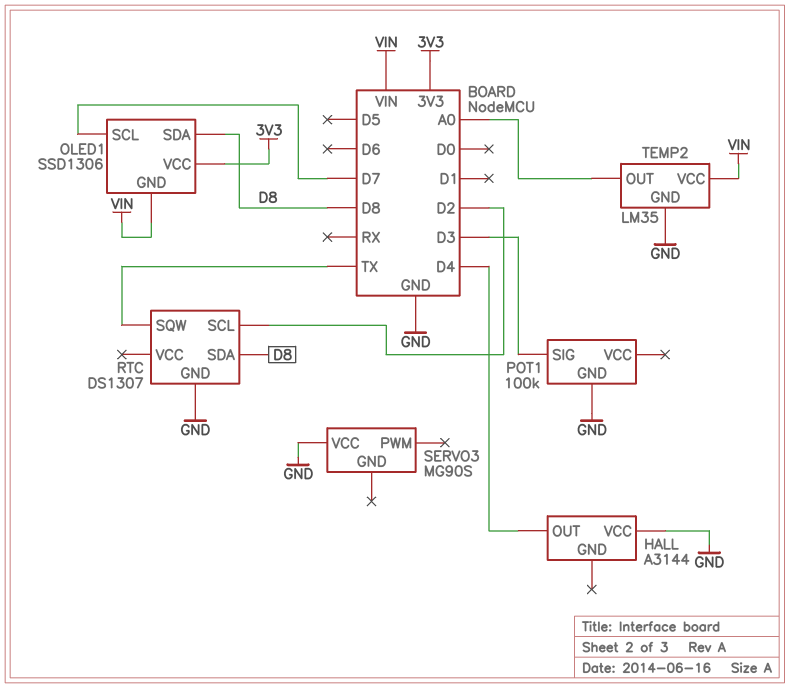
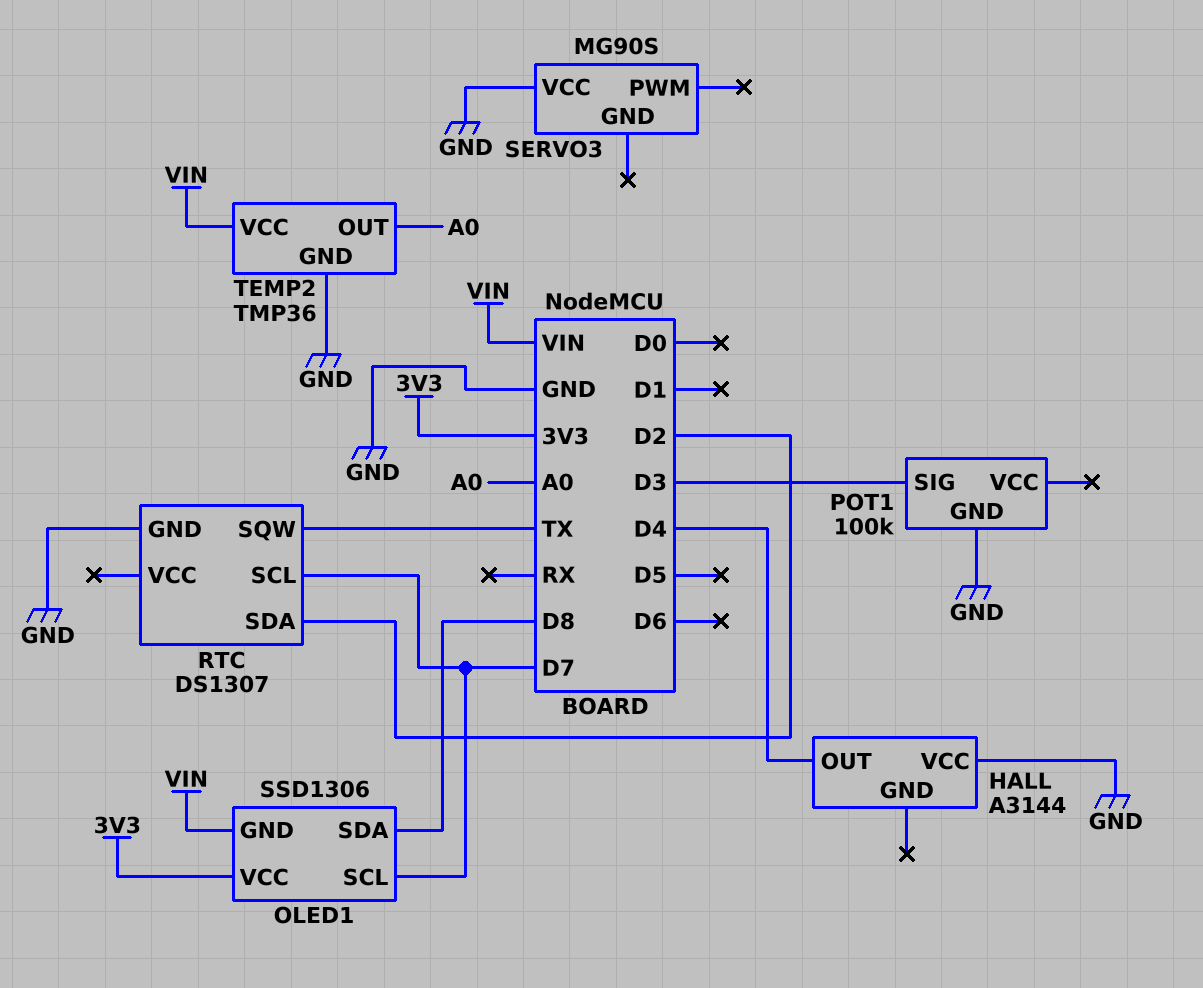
RTC pin SCL: D2 -> D7
RTC pin SDA: D8 -> D2
TEMP2: LM35 -> TMP36

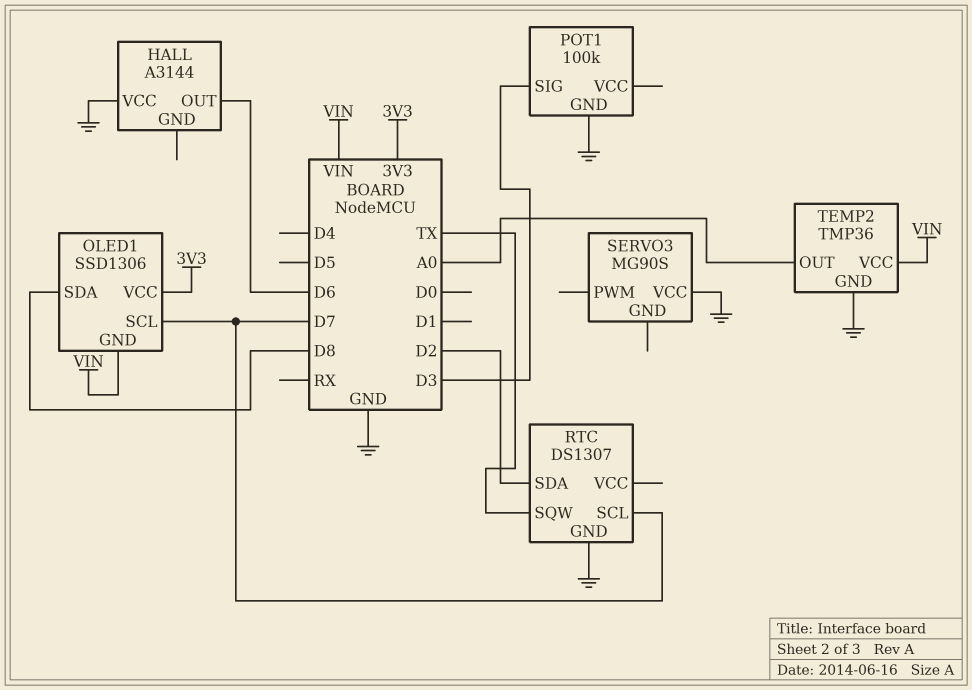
HALL pin OUT: D4 -> D6

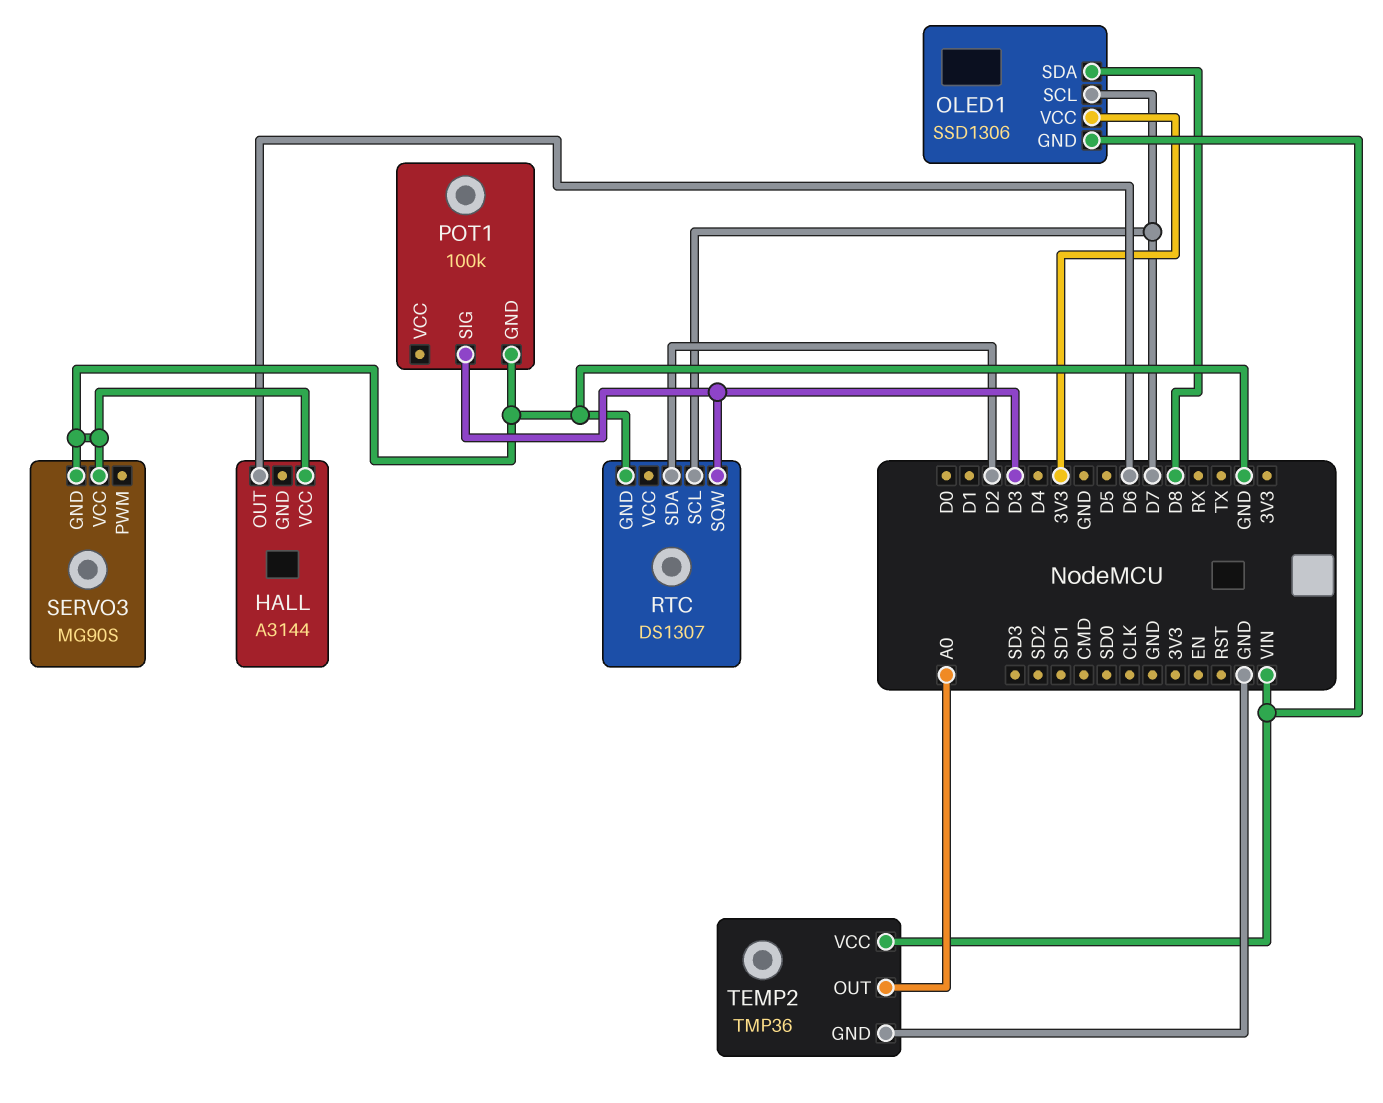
RTC pin SQW: TX -> D3
SERVO3 pin GND: none -> GND

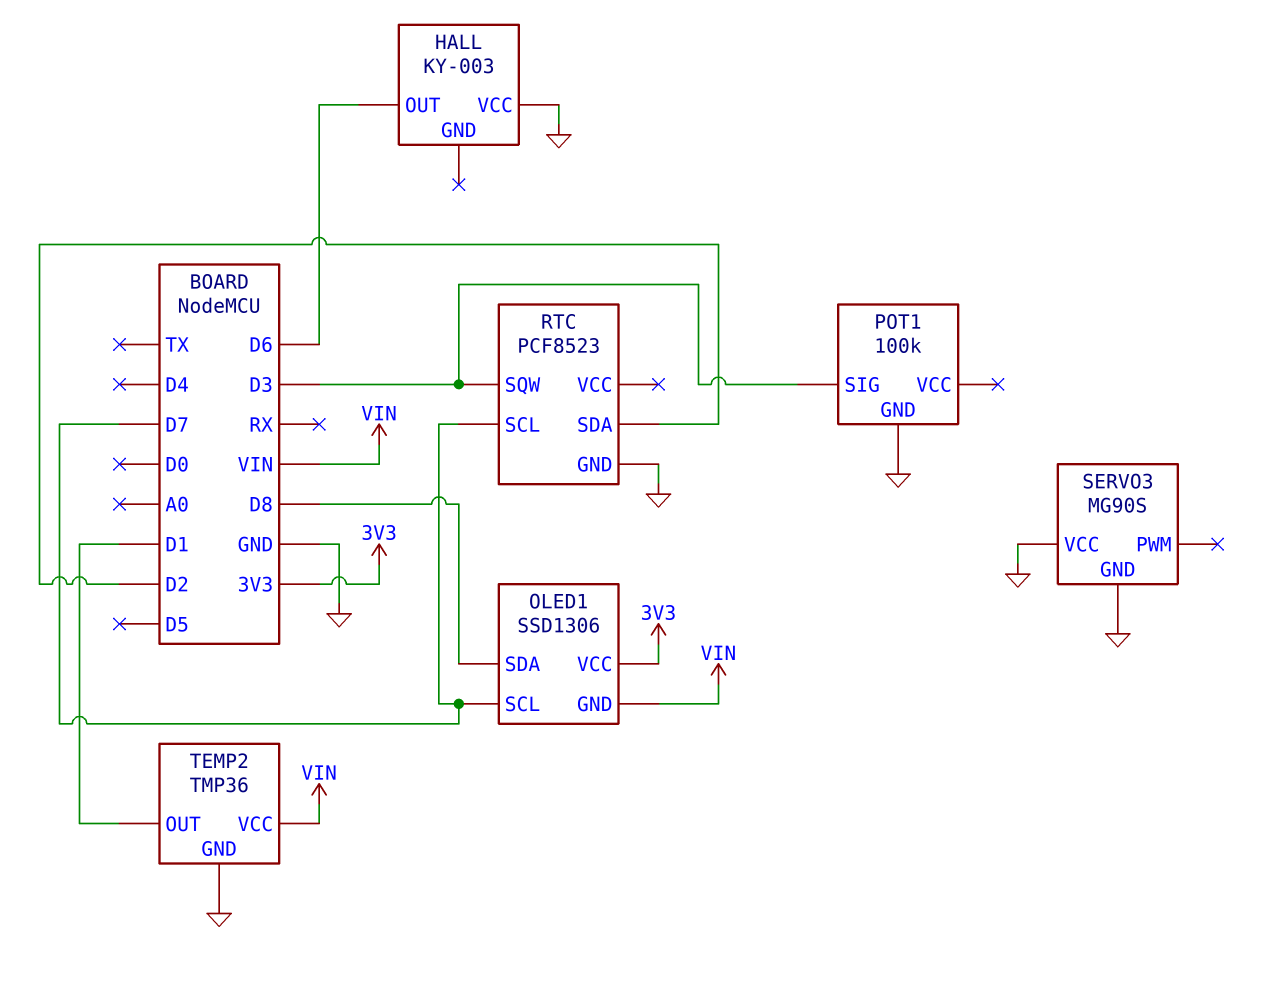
HALL: A3144 -> KY-003
RTC: DS1307 -> PCF8523
TEMP2 pin OUT: A0 -> D1

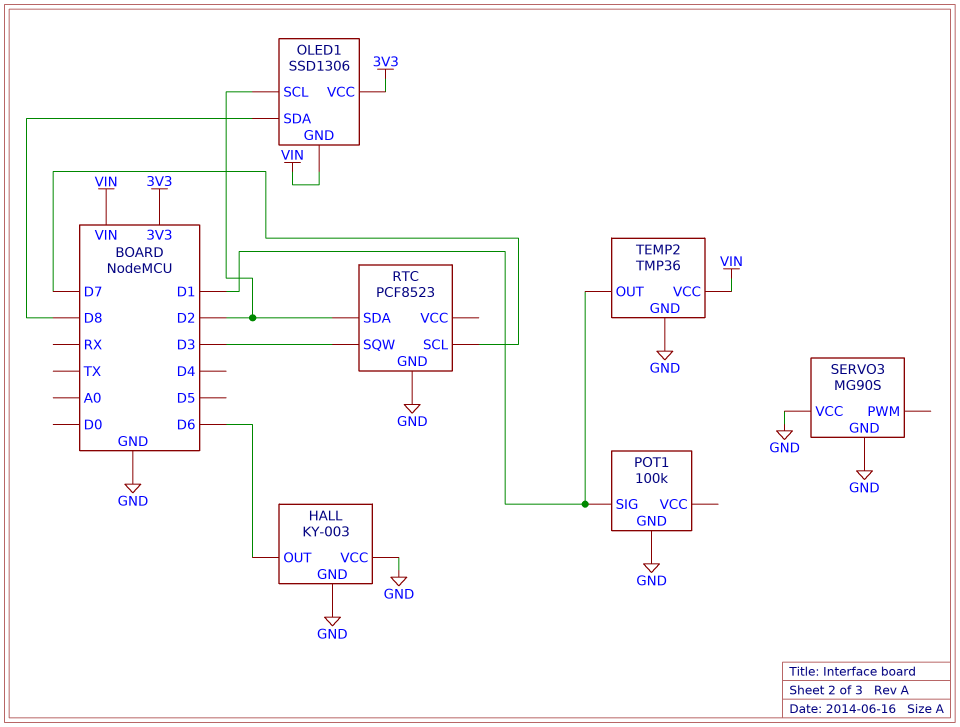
HALL pin GND: none -> GND
OLED1 pin SCL: D7 -> D2
POT1 pin SIG: D3 -> D1

